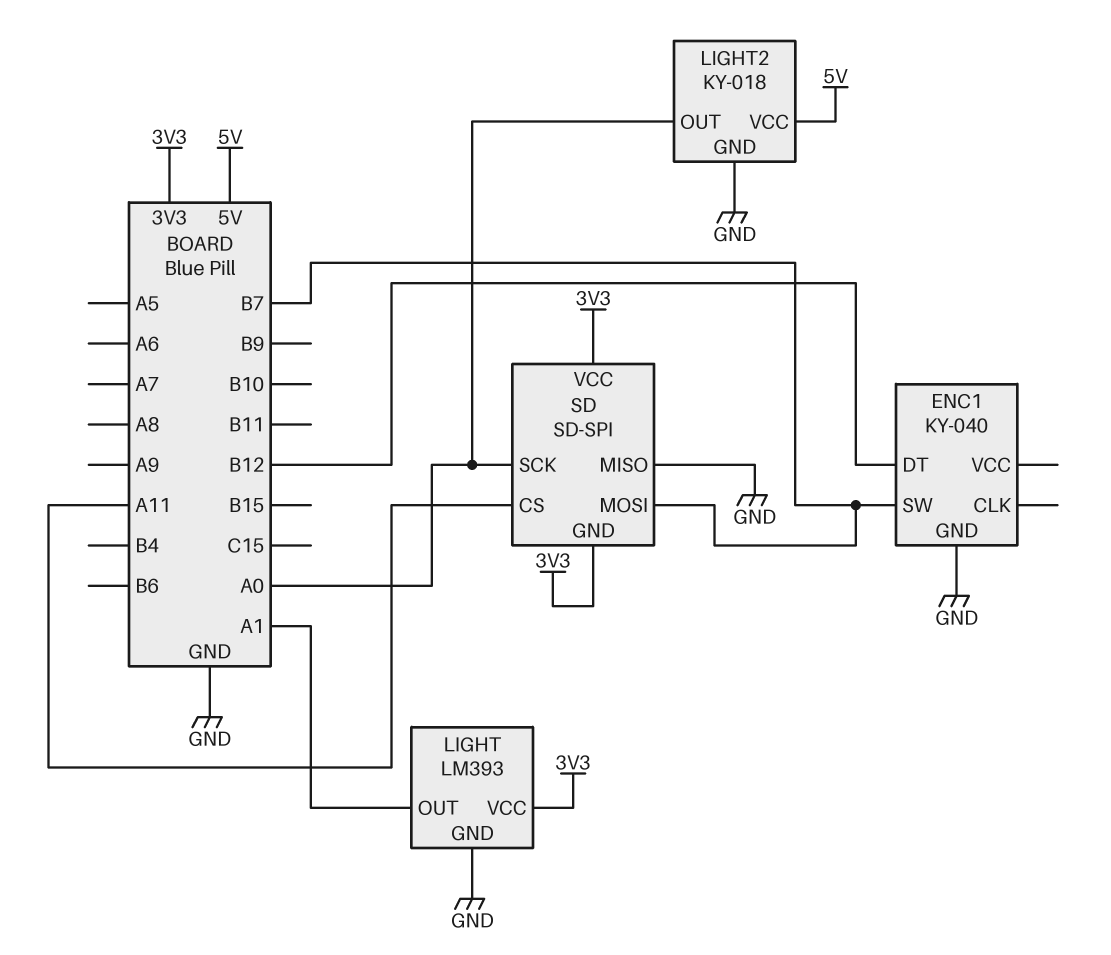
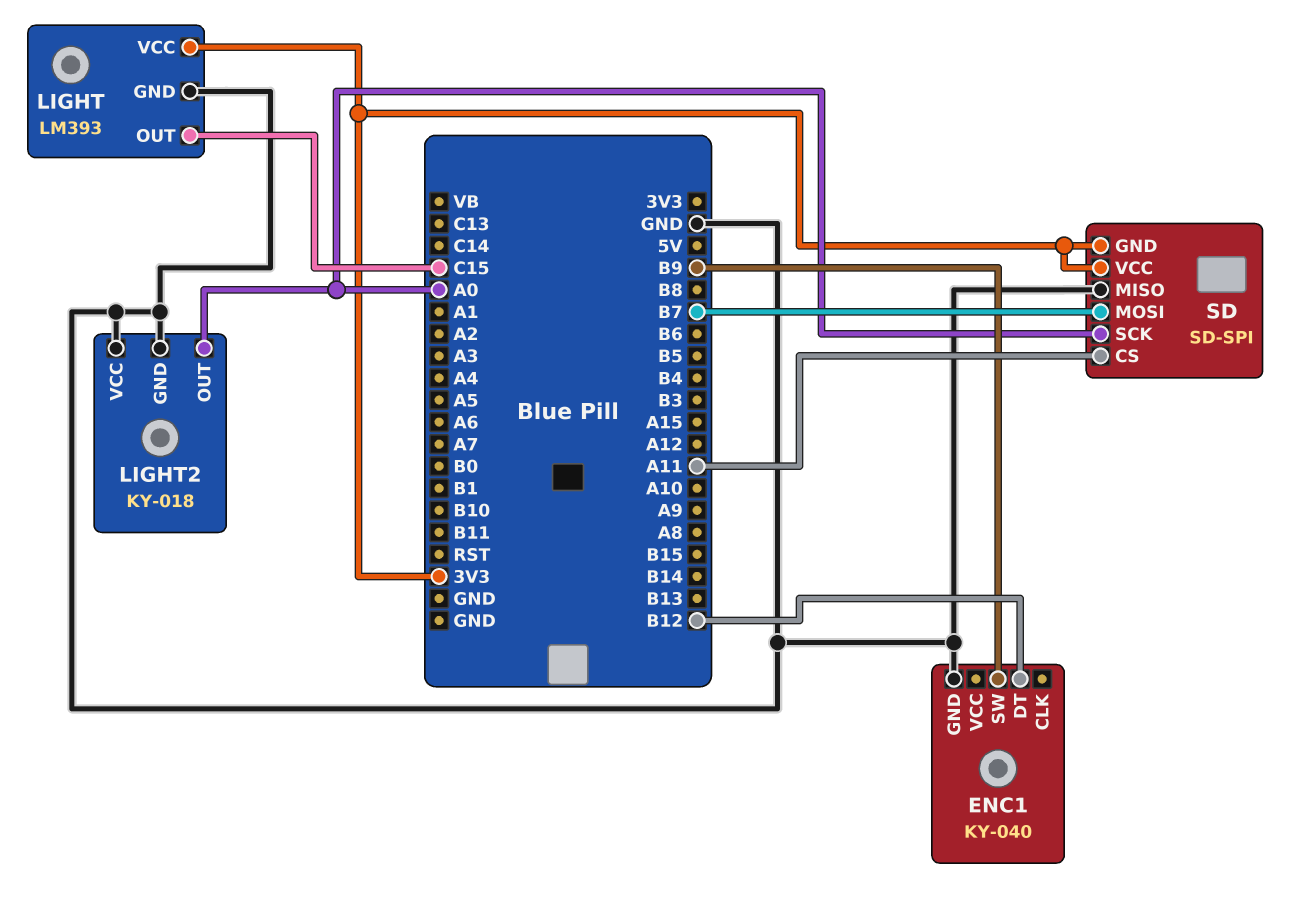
ENC1 pin SW: B7 -> B9
LIGHT pin OUT: A1 -> C15
LIGHT2 pin VCC: 5V -> GND

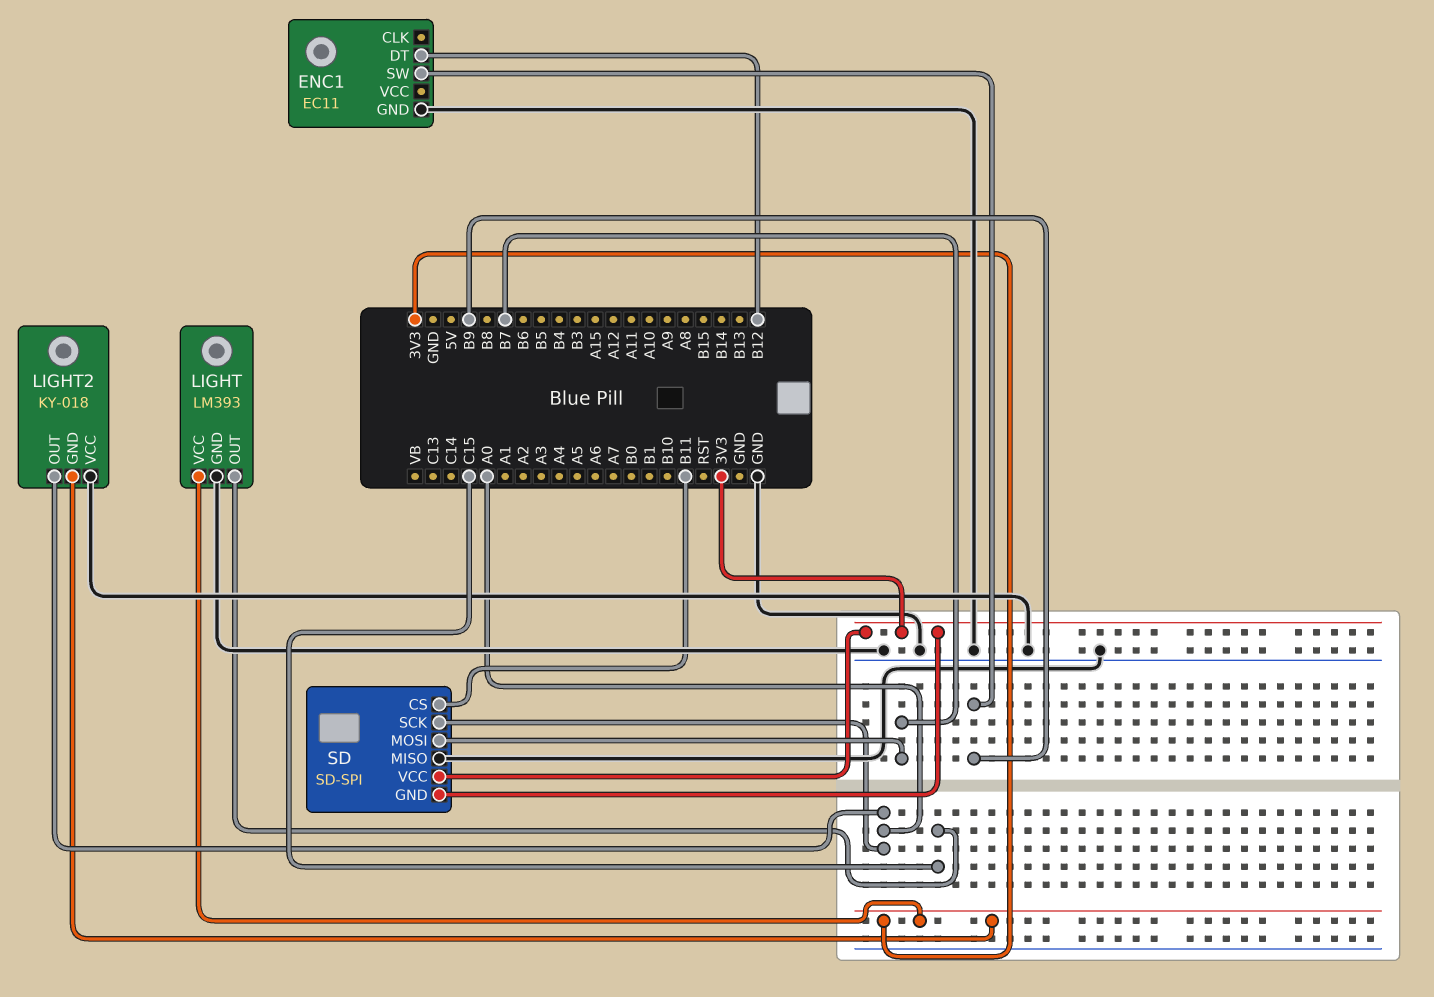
ENC1: KY-040 -> EC11
LIGHT2 pin GND: GND -> 3V3
SD pin CS: A11 -> B11

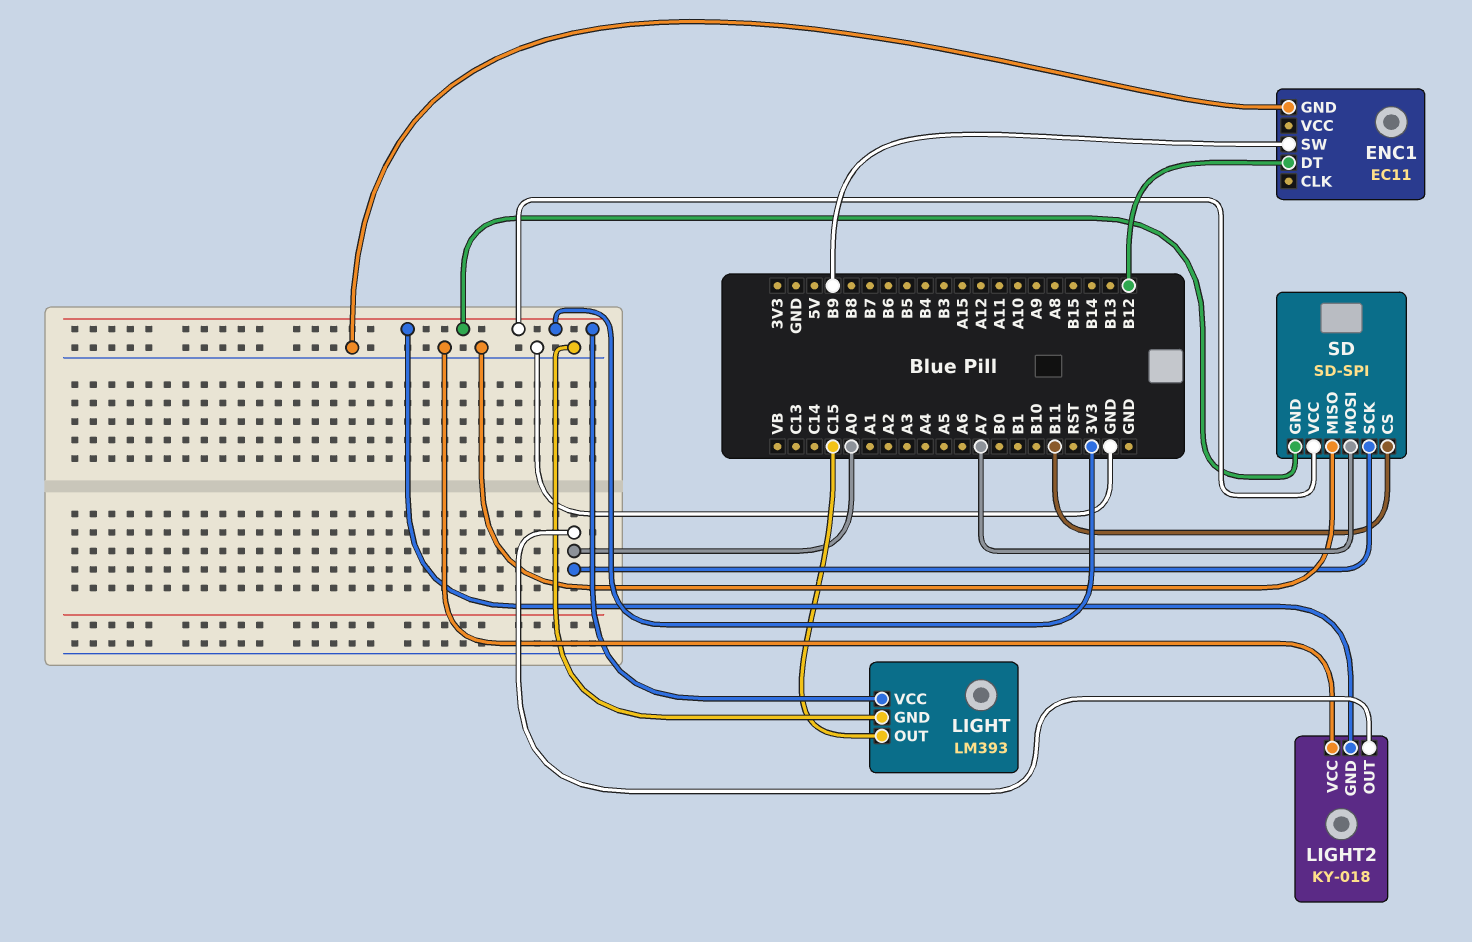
SD pin MOSI: B7 -> A7

